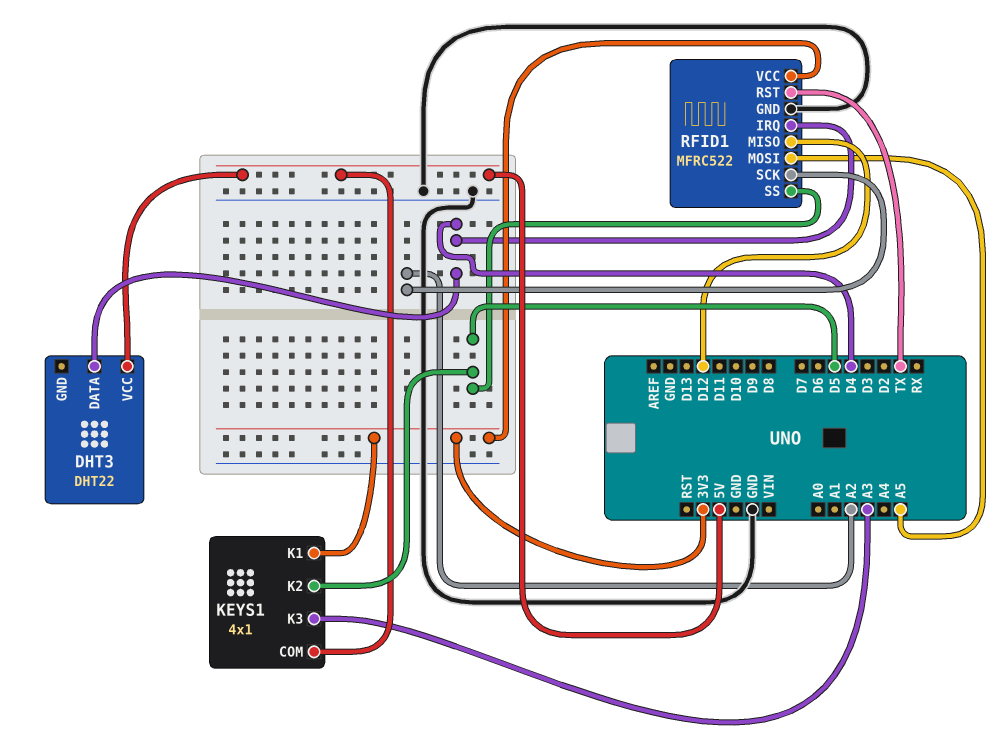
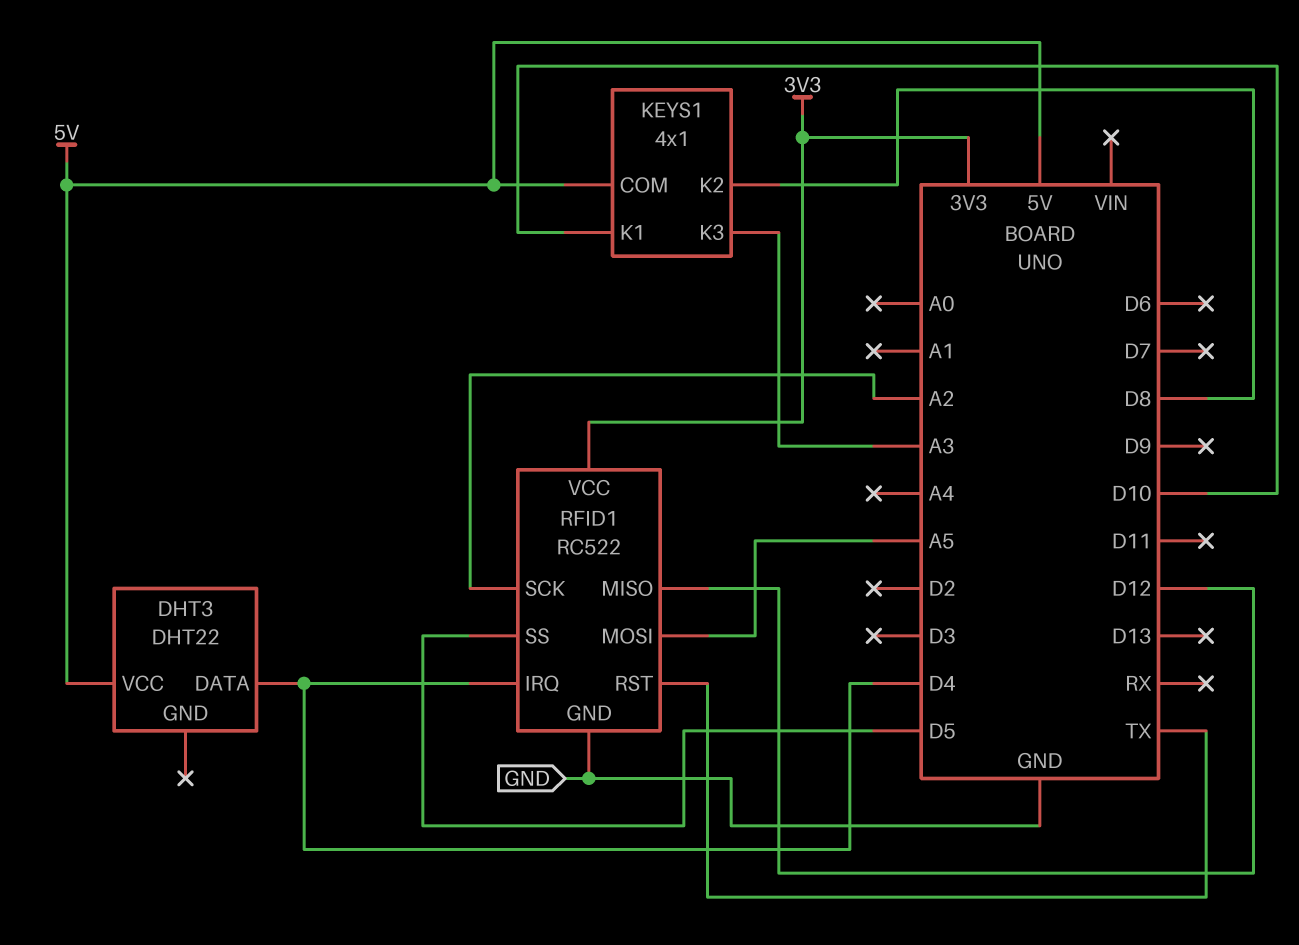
KEYS1 pin K1: 3V3 -> D10
KEYS1 pin K2: D5 -> D8
RFID1: MFRC522 -> RC522

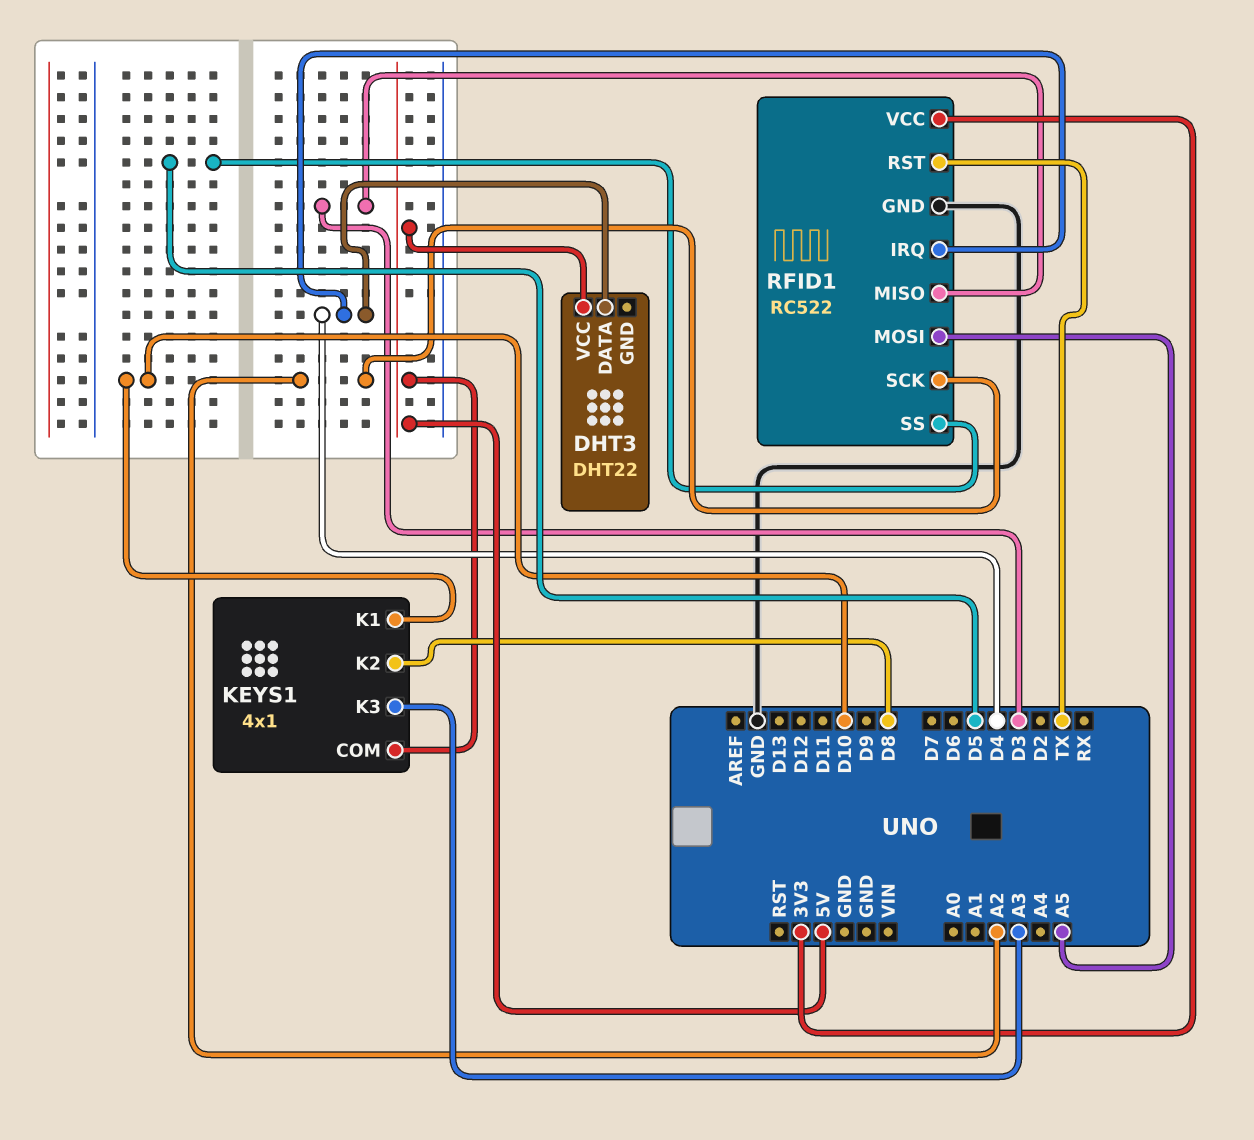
RFID1 pin MISO: D12 -> D3

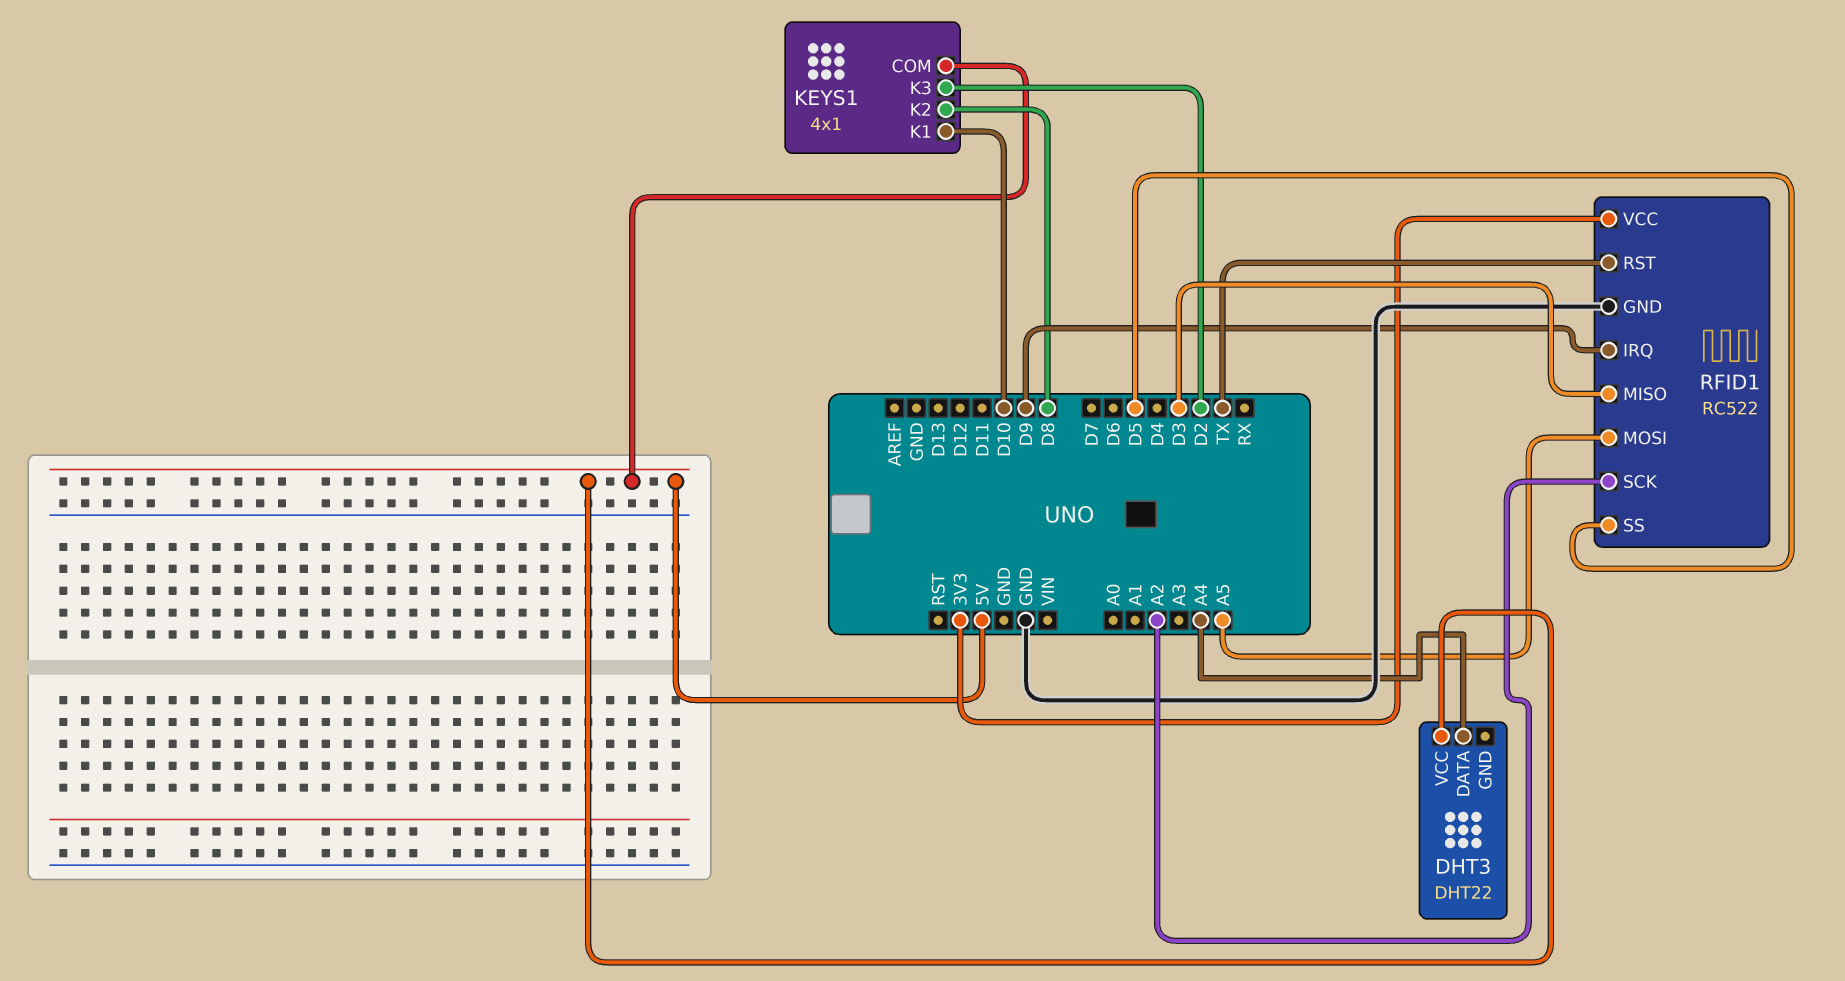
DHT3 pin DATA: D4 -> A4
KEYS1 pin K3: A3 -> D2
RFID1 pin IRQ: D4 -> D9

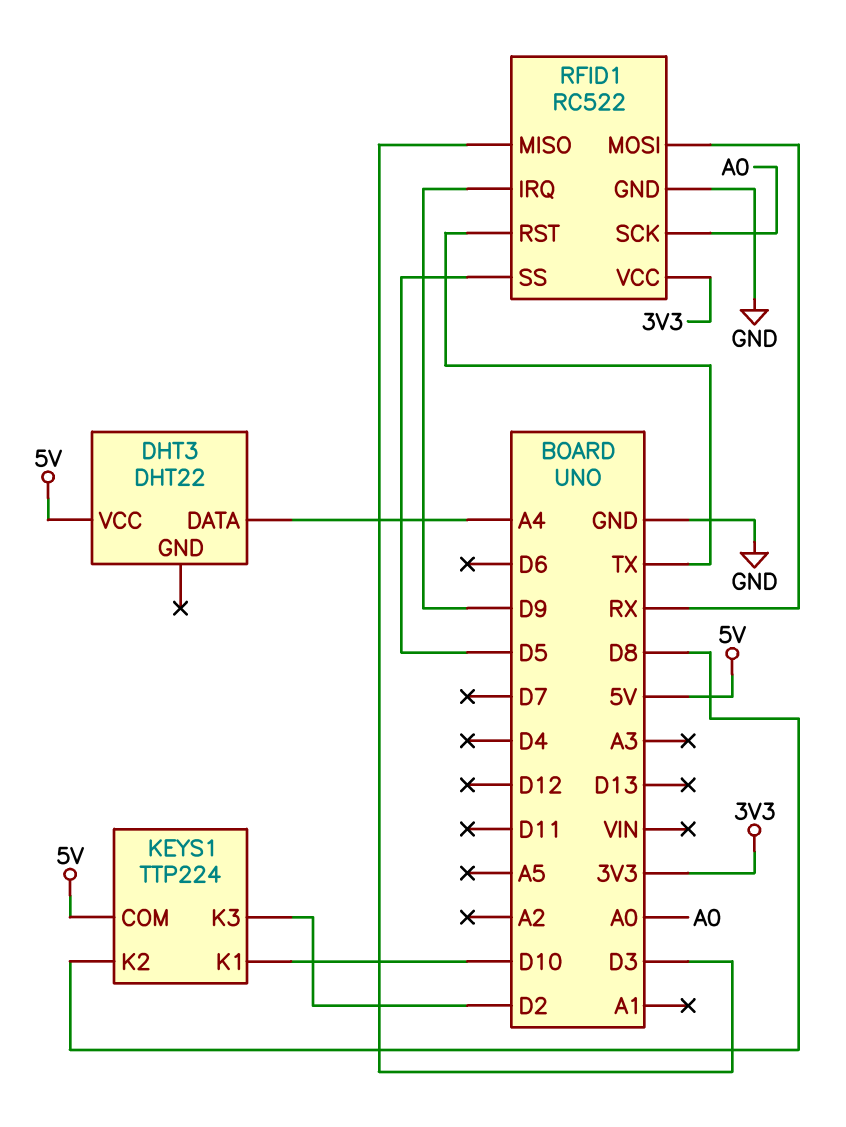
KEYS1: 4x1 -> TTP224
RFID1 pin MOSI: A5 -> RX
RFID1 pin SCK: A2 -> A0

